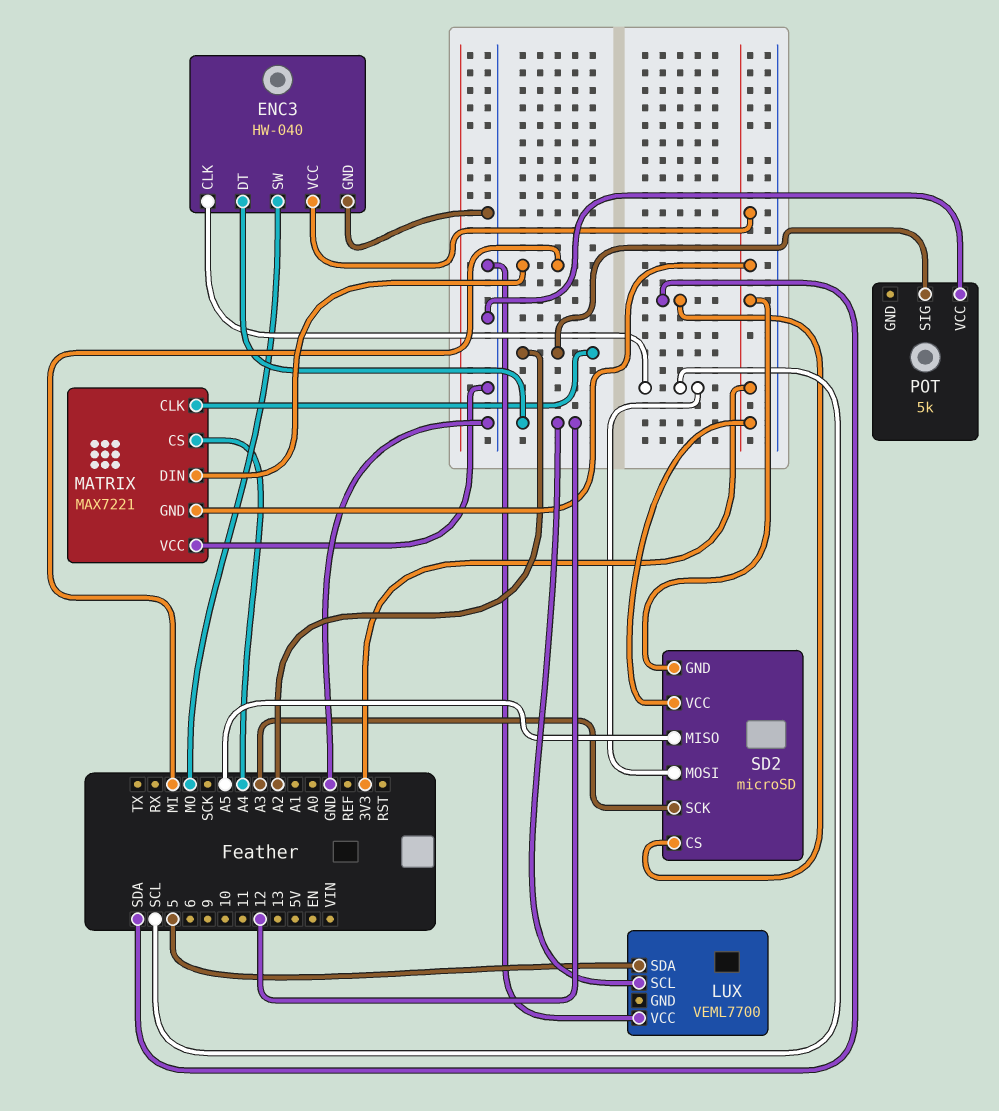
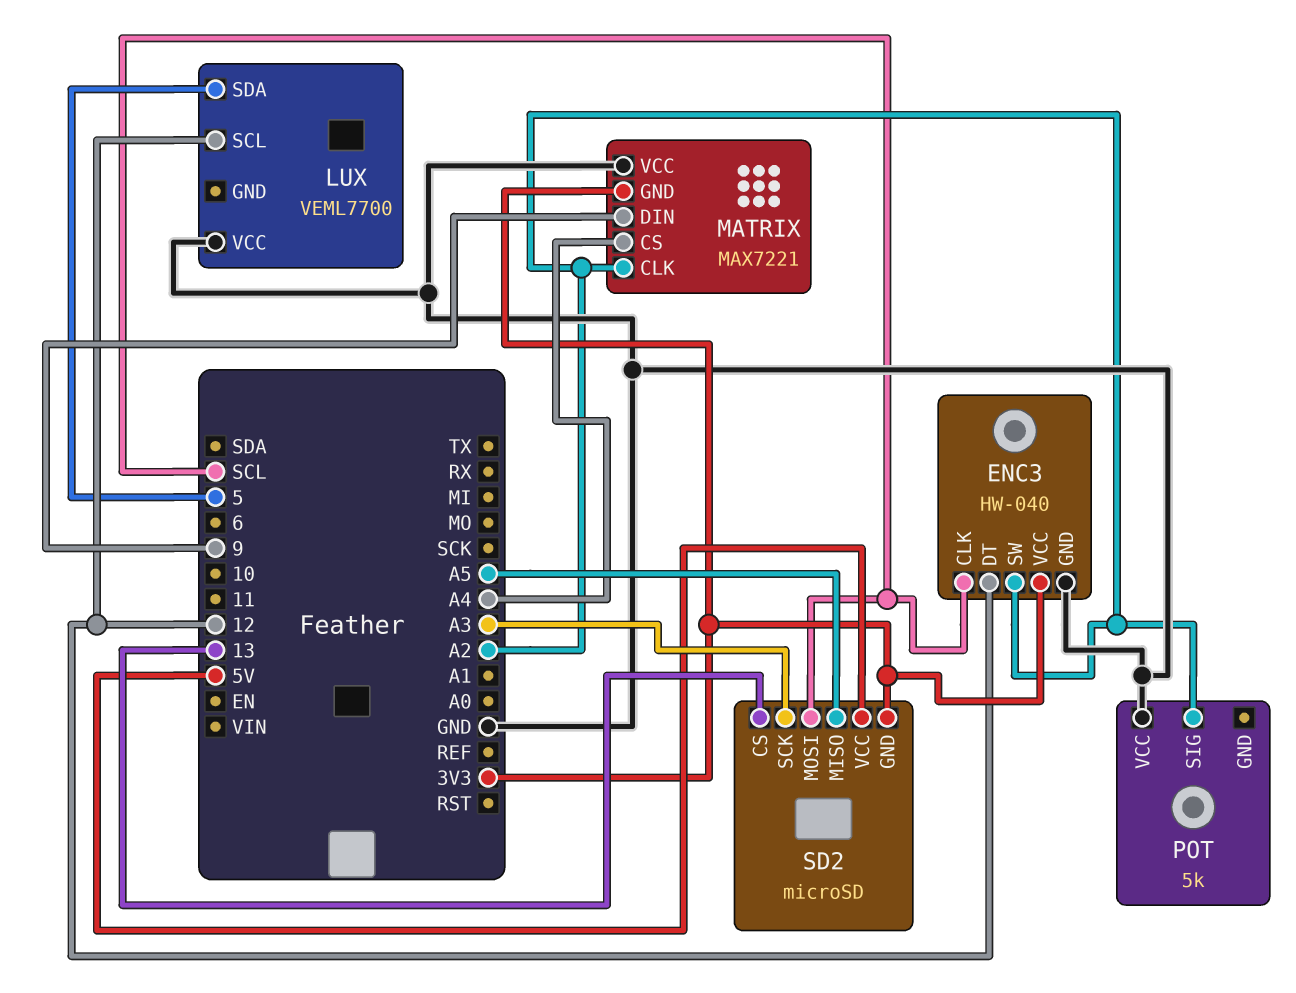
ENC3 pin SW: MO -> A2
MATRIX pin DIN: MI -> 9
SD2 pin CS: SDA -> 13
SD2 pin VCC: 3V3 -> 5V

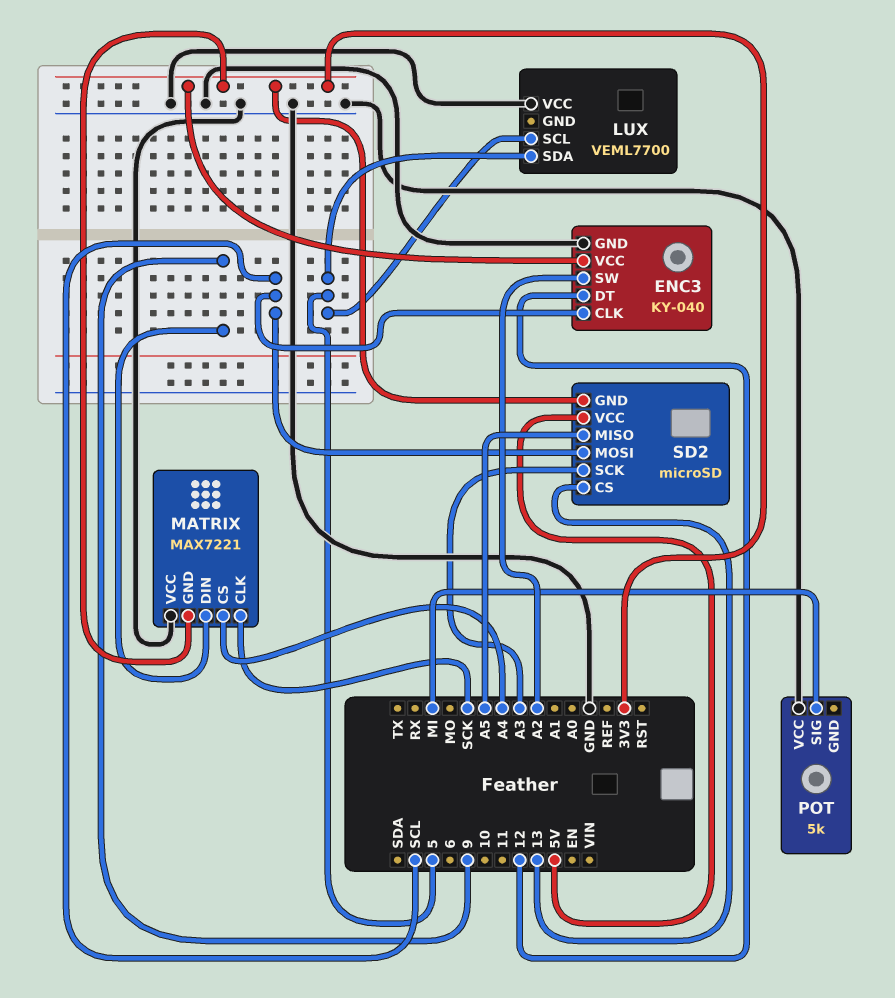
ENC3: HW-040 -> KY-040
LUX pin SCL: 12 -> 5
MATRIX pin CLK: A2 -> SCK
POT pin SIG: A2 -> MI

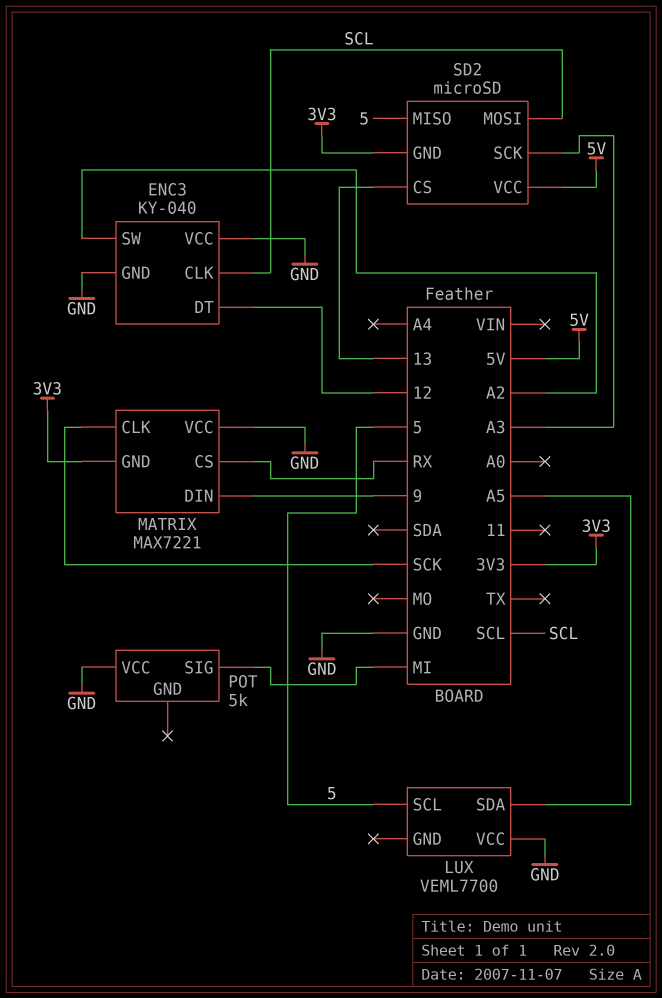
ENC3 pin VCC: 3V3 -> GND
LUX pin SDA: 5 -> A5
MATRIX pin CS: A4 -> RX
SD2 pin MISO: A5 -> 5

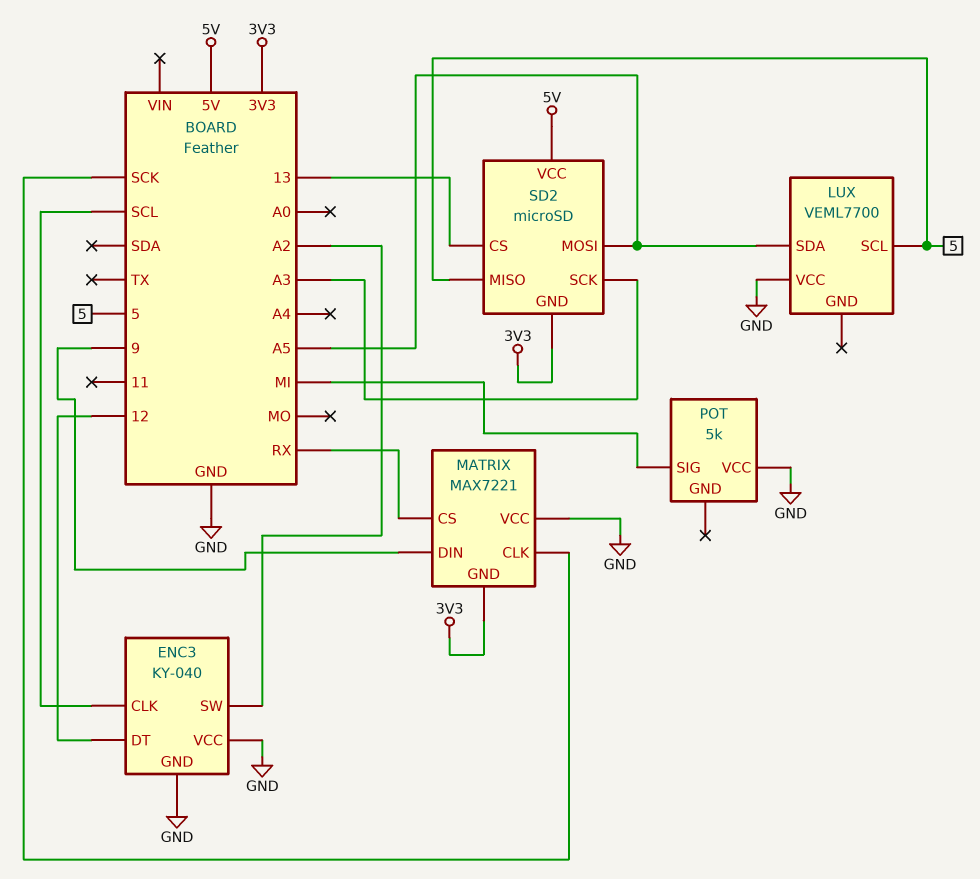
SD2 pin MOSI: SCL -> A5

